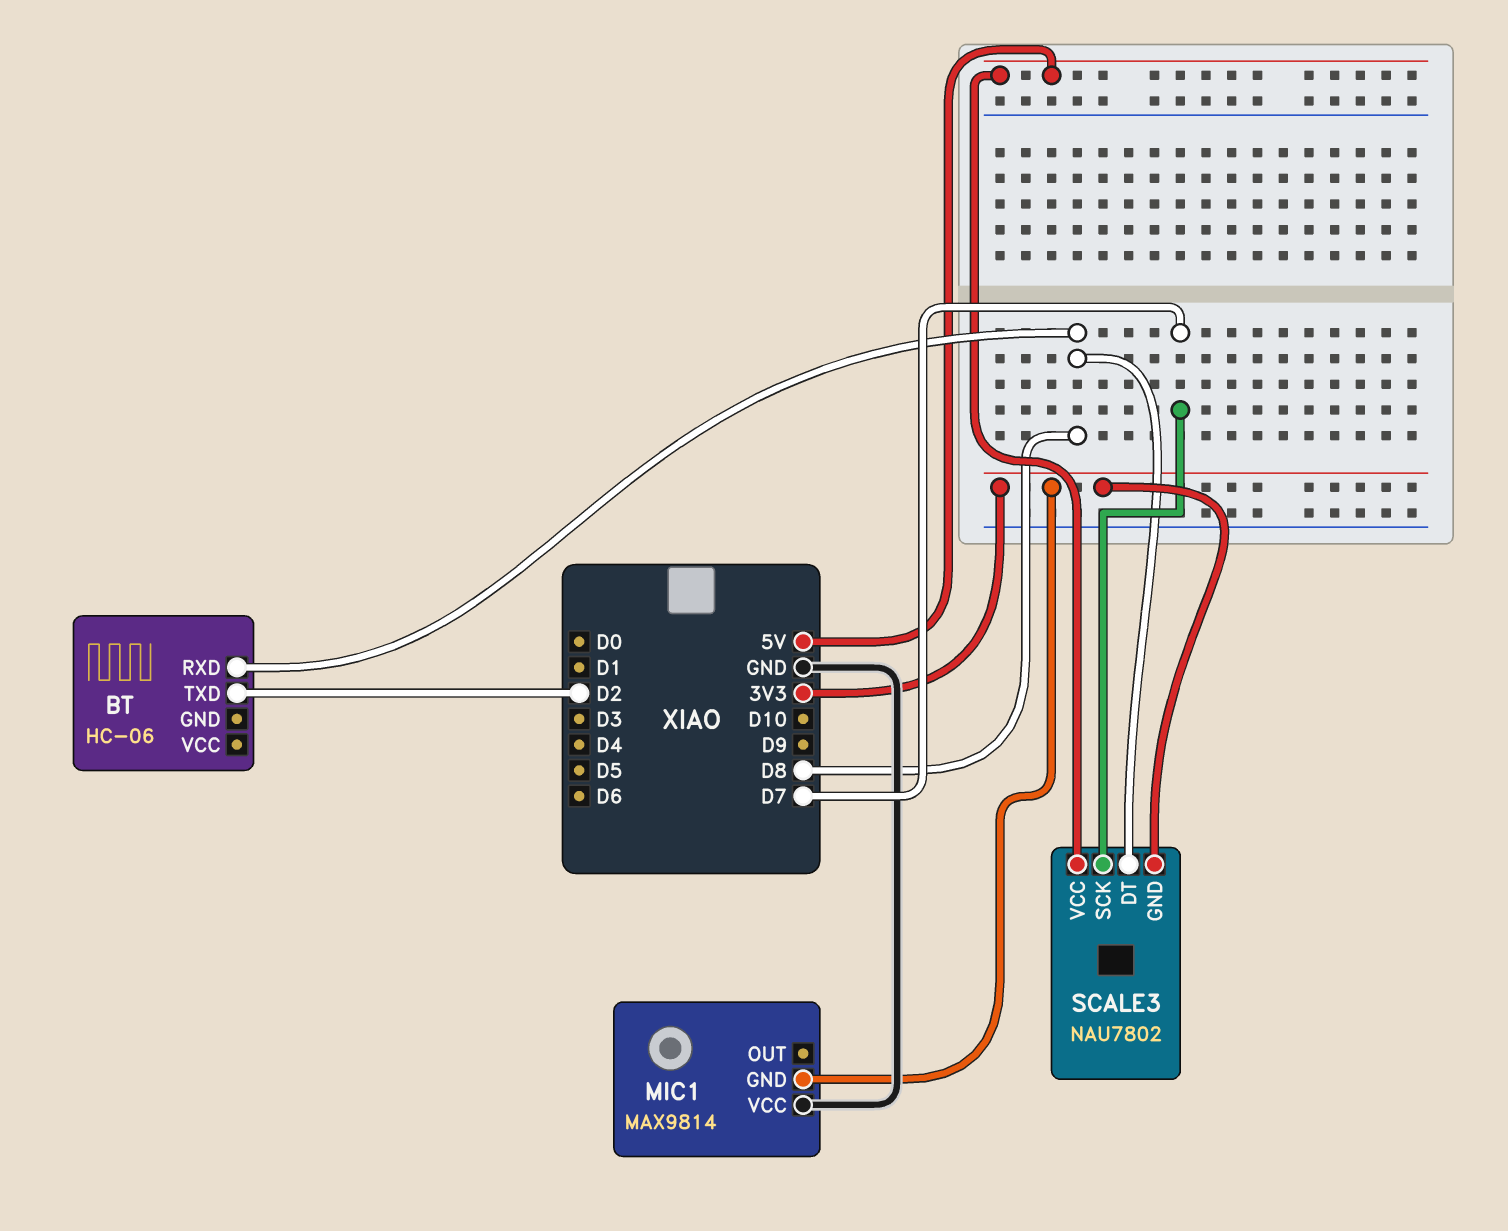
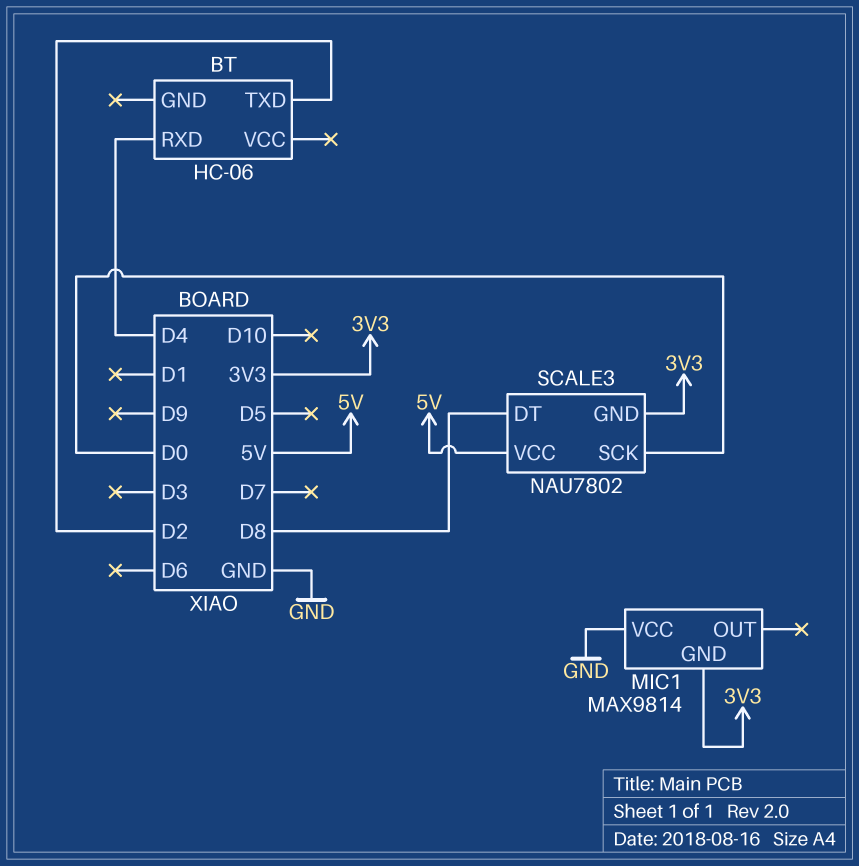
BT pin RXD: D8 -> D4
SCALE3 pin SCK: D7 -> D0

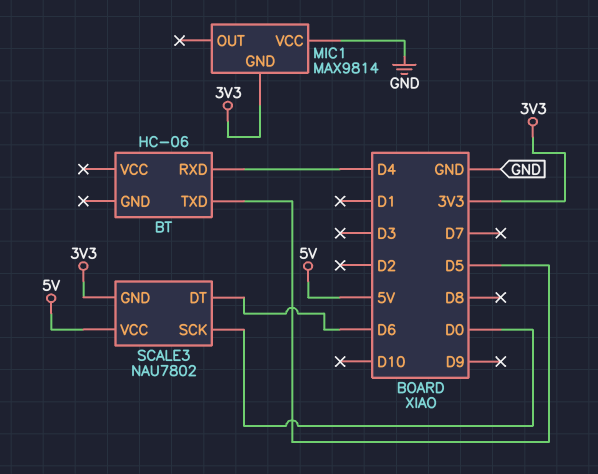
BT pin TXD: D2 -> D5
SCALE3 pin DT: D8 -> D6

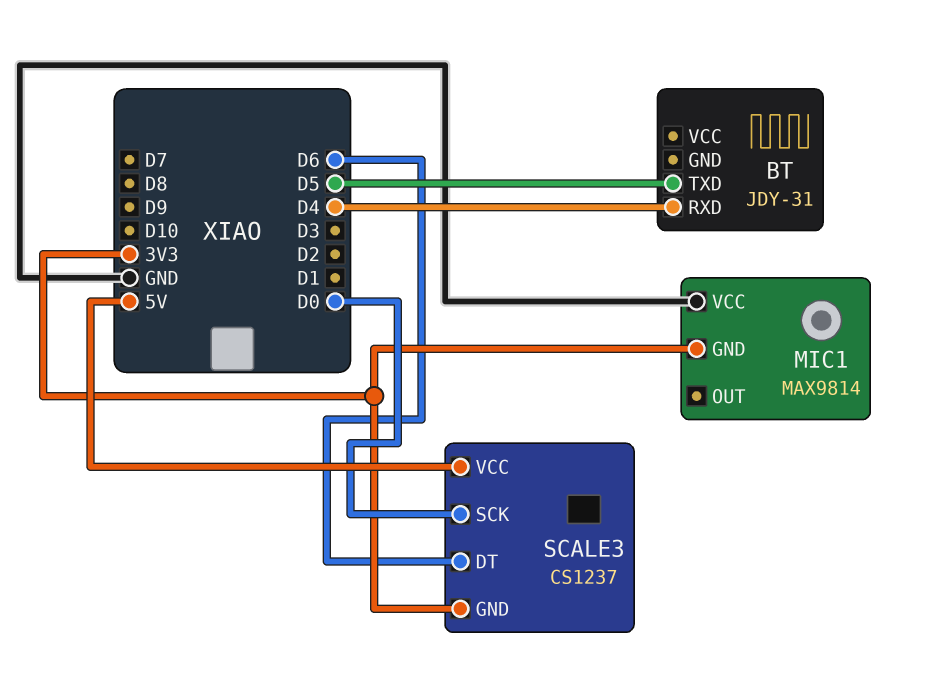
BT: HC-06 -> JDY-31
SCALE3: NAU7802 -> CS1237

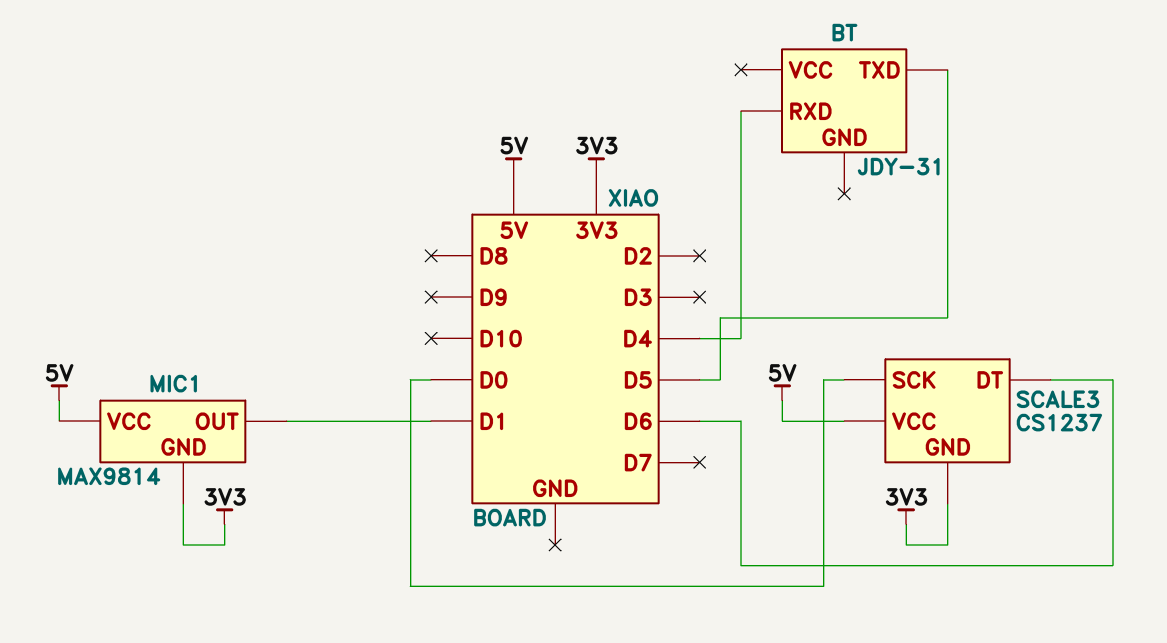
MIC1 pin OUT: none -> D1
MIC1 pin VCC: GND -> 5V

